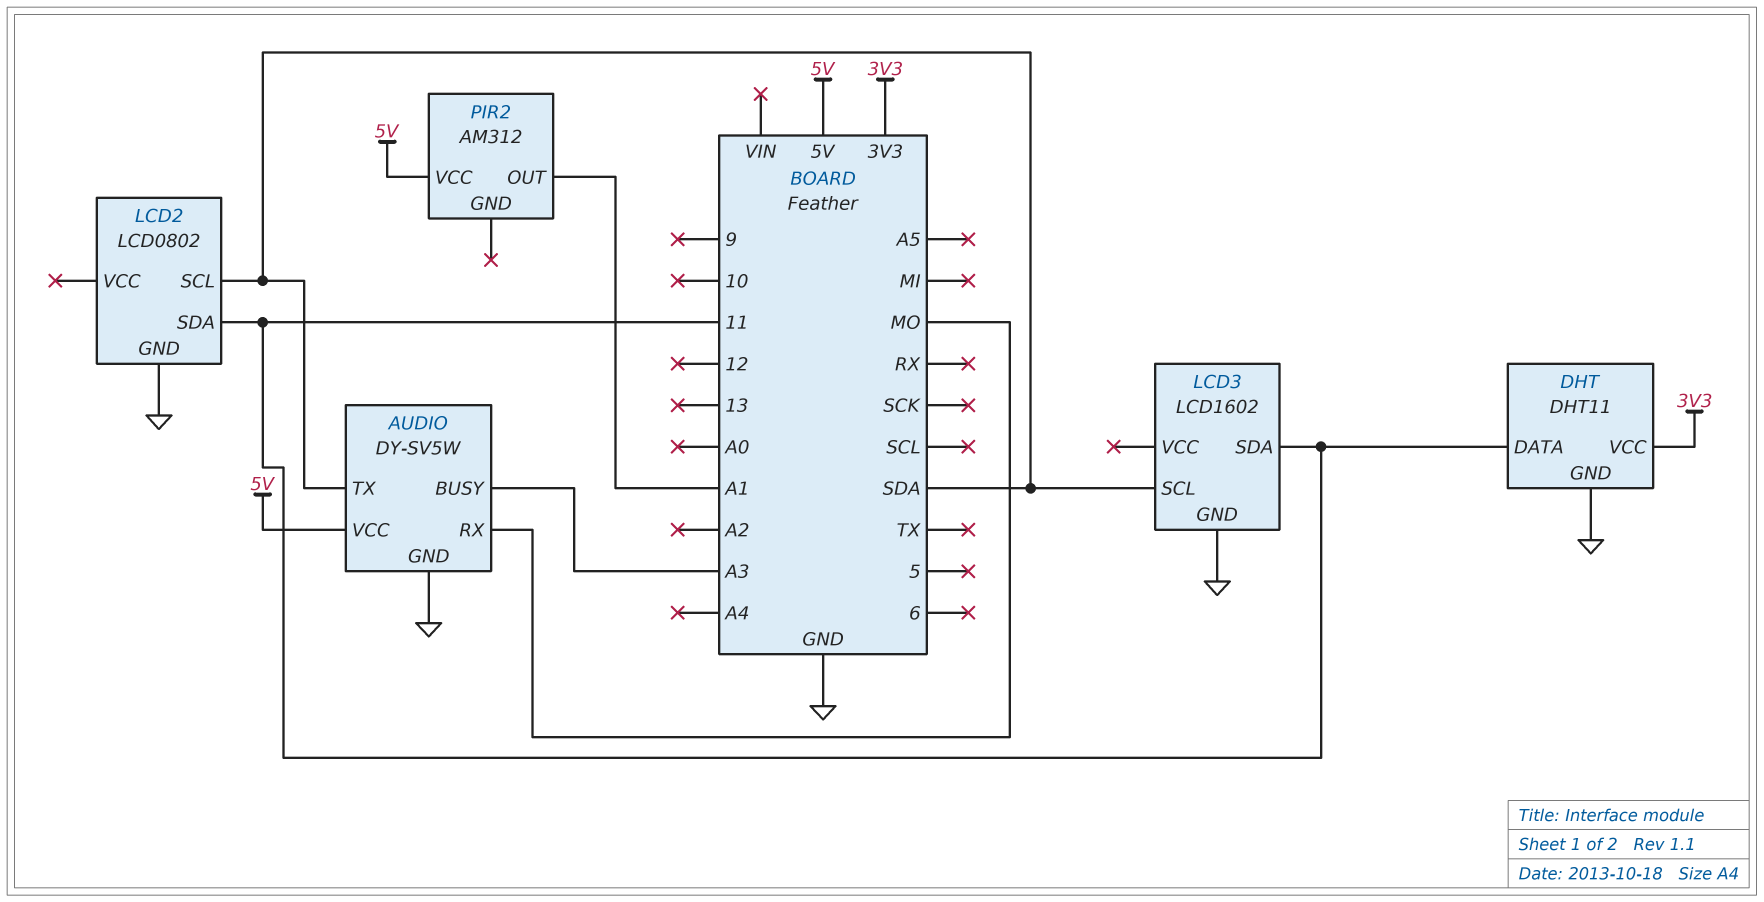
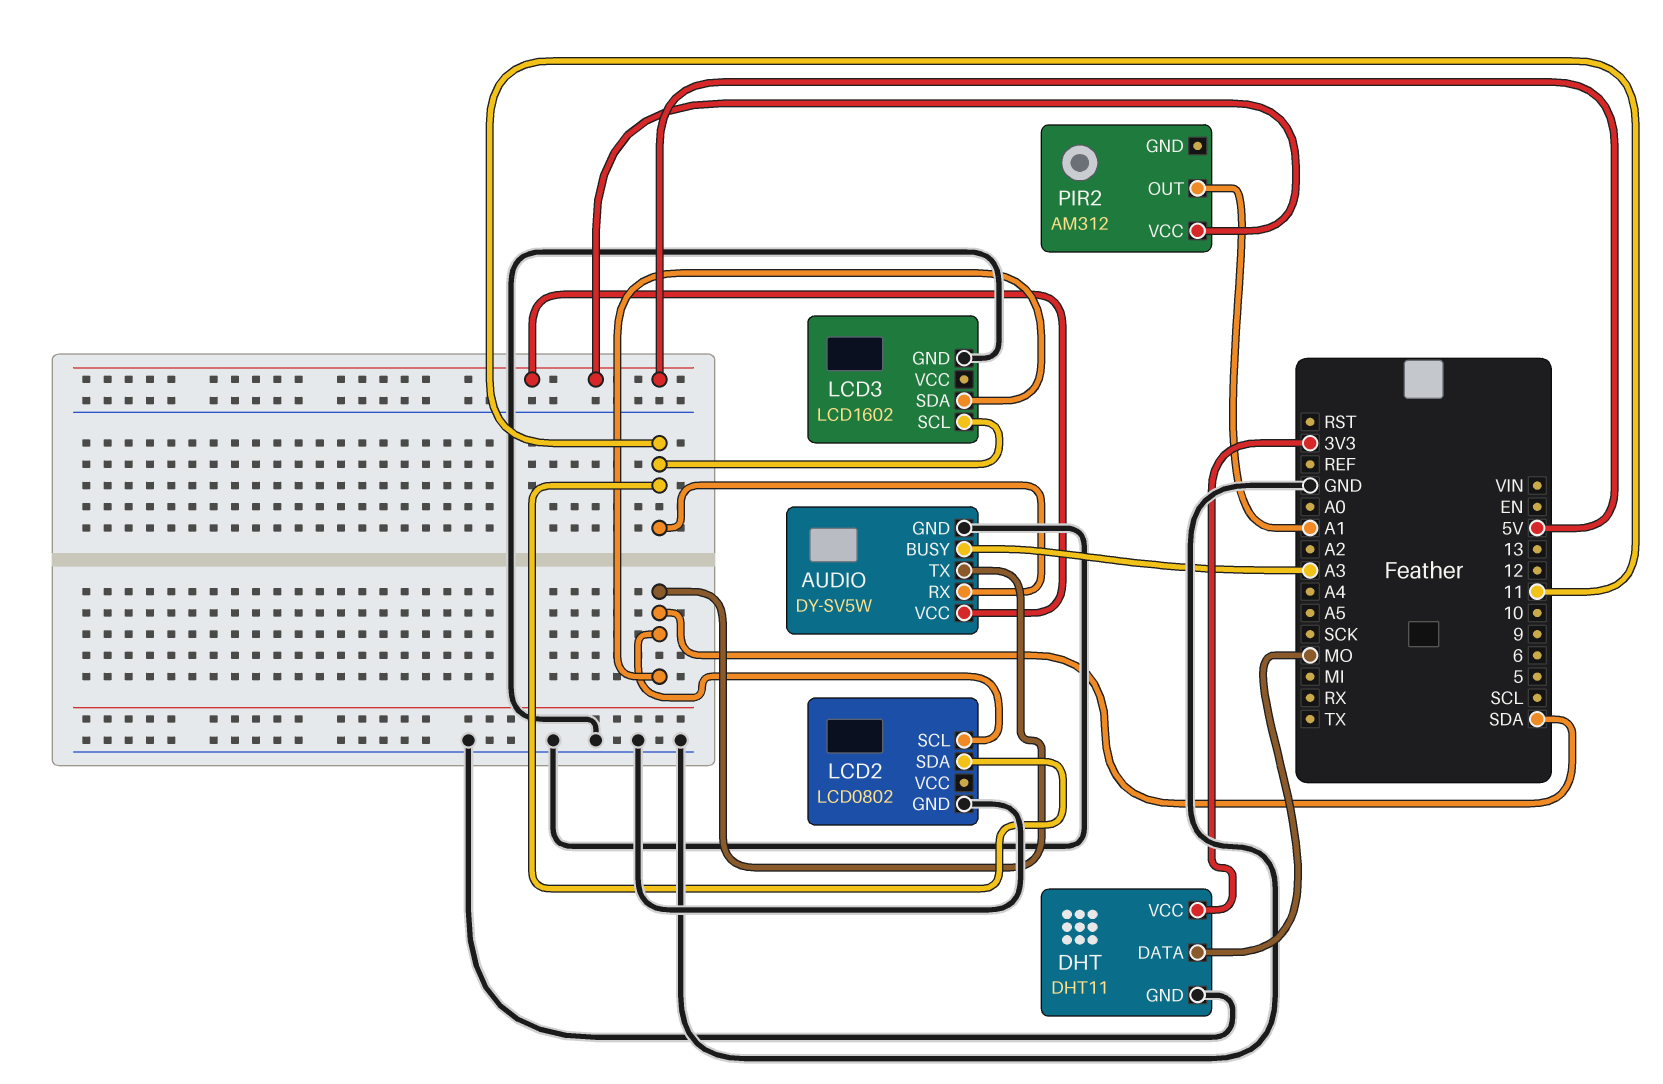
AUDIO pin RX: MO -> 11
DHT pin DATA: 11 -> MO
LCD3 pin SCL: SDA -> 11
LCD3 pin SDA: 11 -> SDA

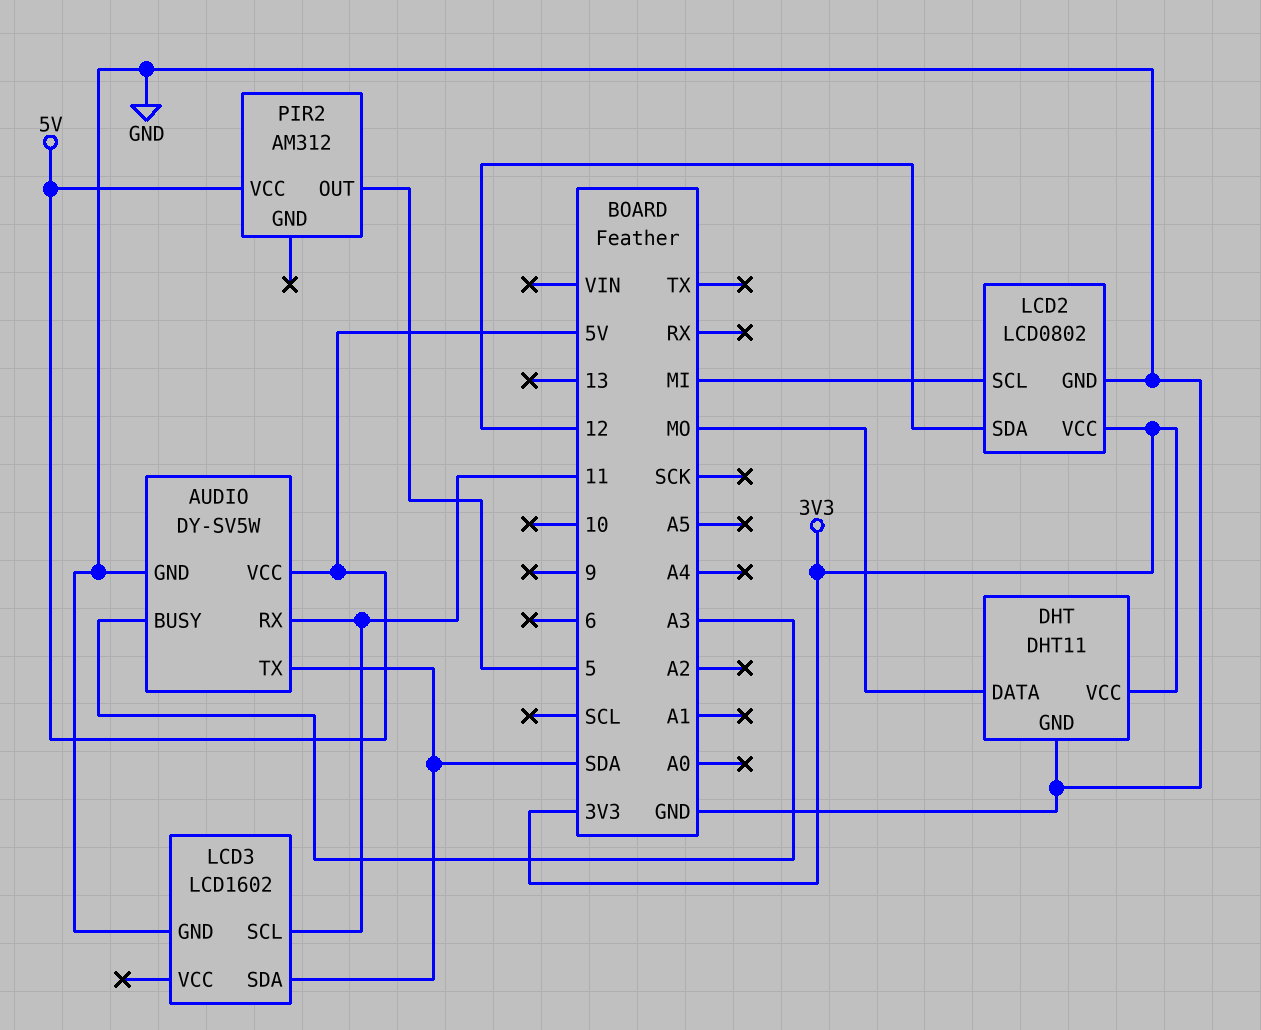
LCD2 pin SCL: SDA -> MI
LCD2 pin SDA: 11 -> 12
LCD2 pin VCC: none -> 3V3
PIR2 pin OUT: A1 -> 5

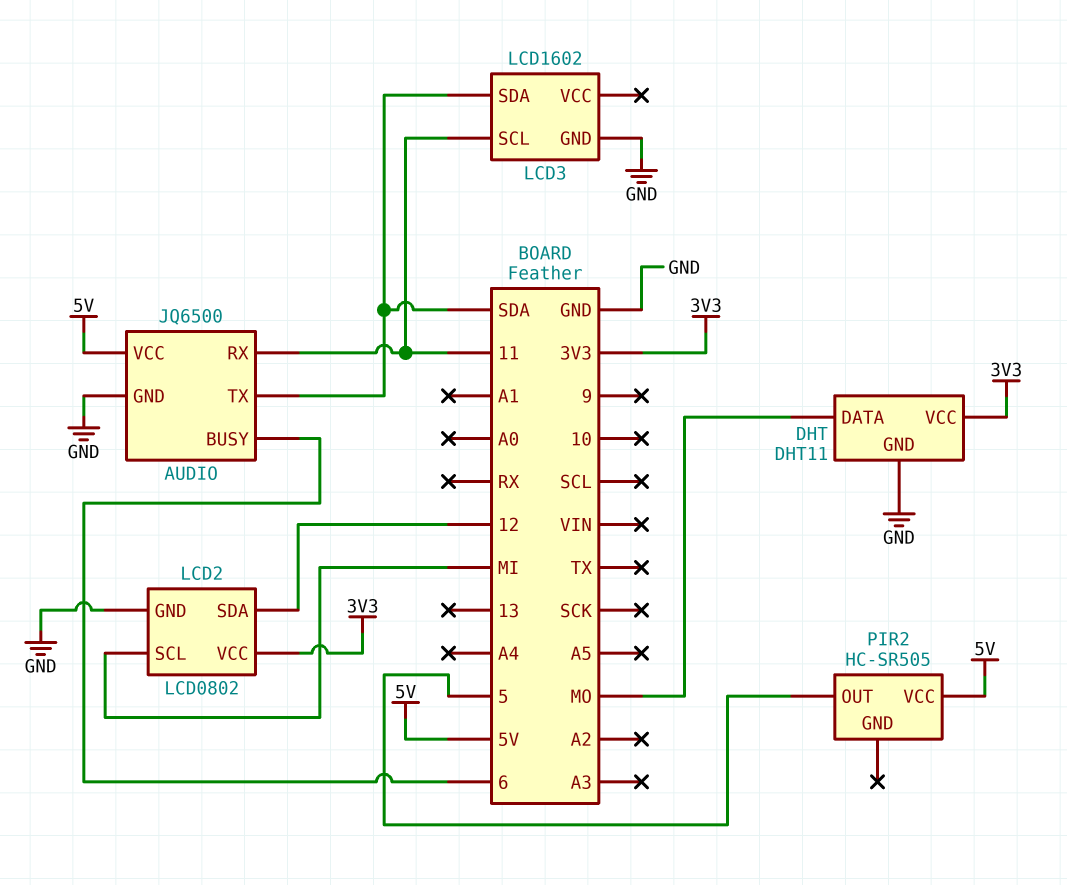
AUDIO: DY-SV5W -> JQ6500
AUDIO pin BUSY: A3 -> 6
PIR2: AM312 -> HC-SR505

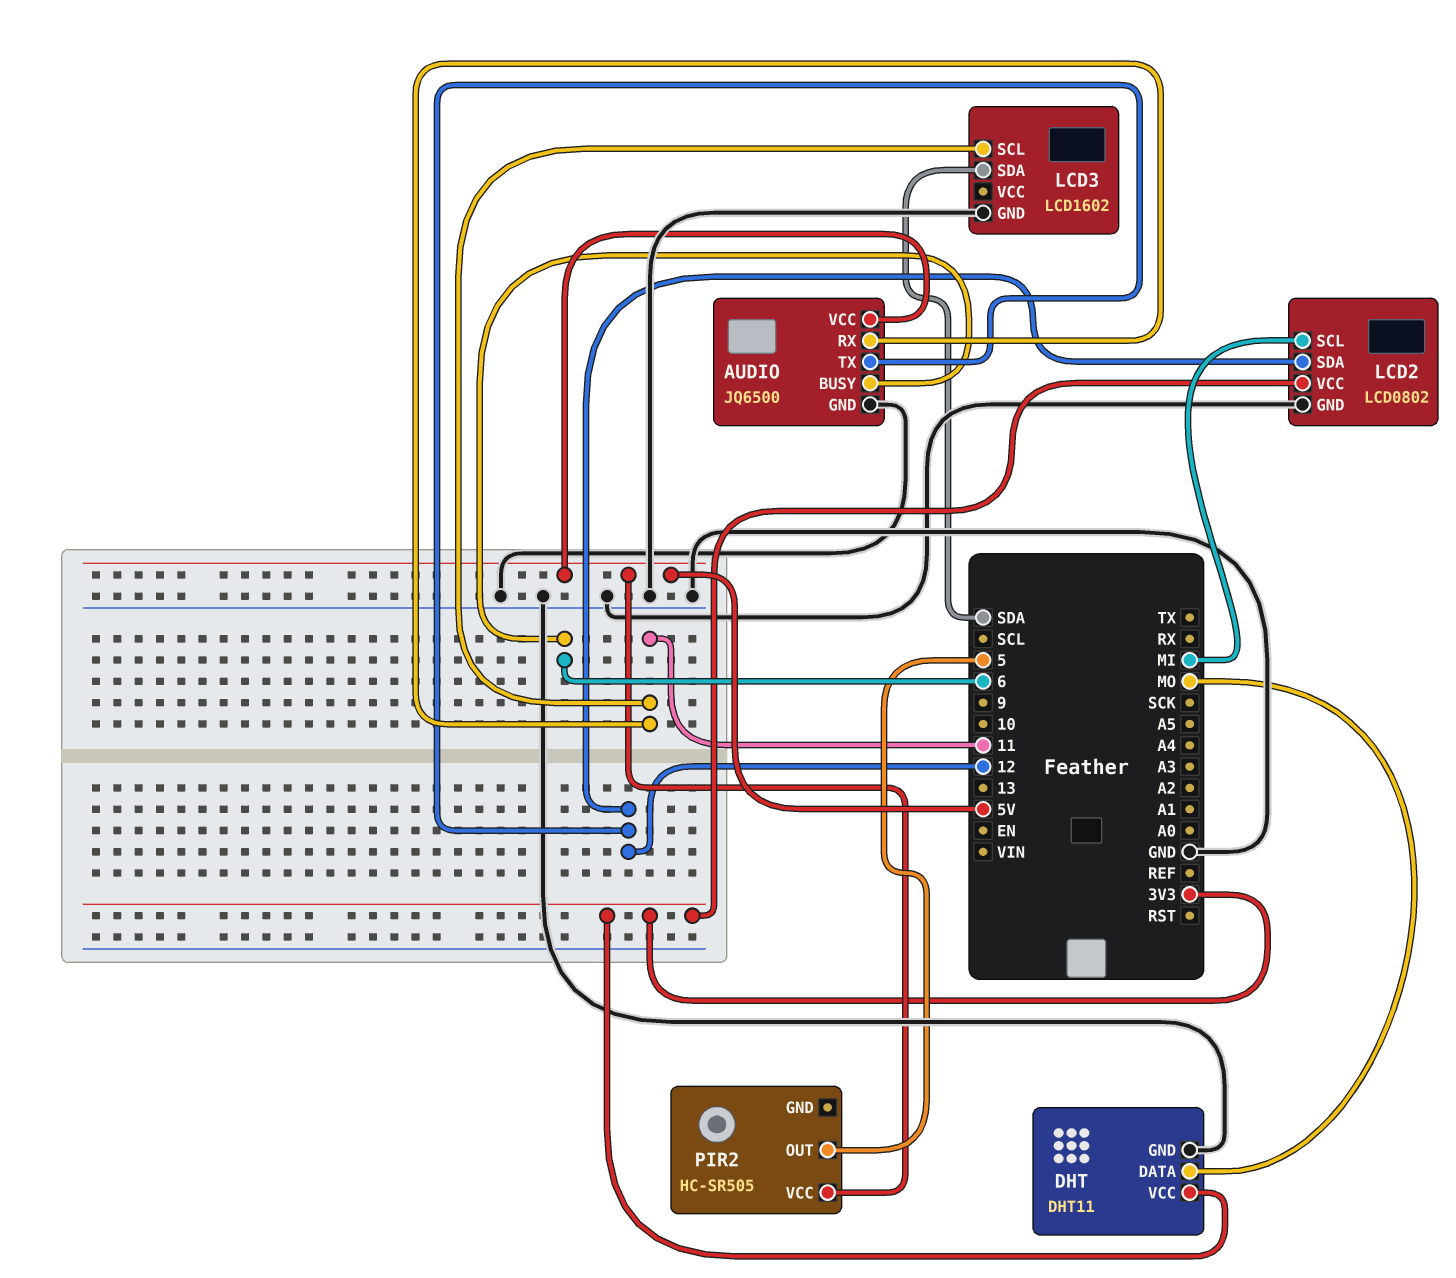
AUDIO pin TX: SDA -> 12

